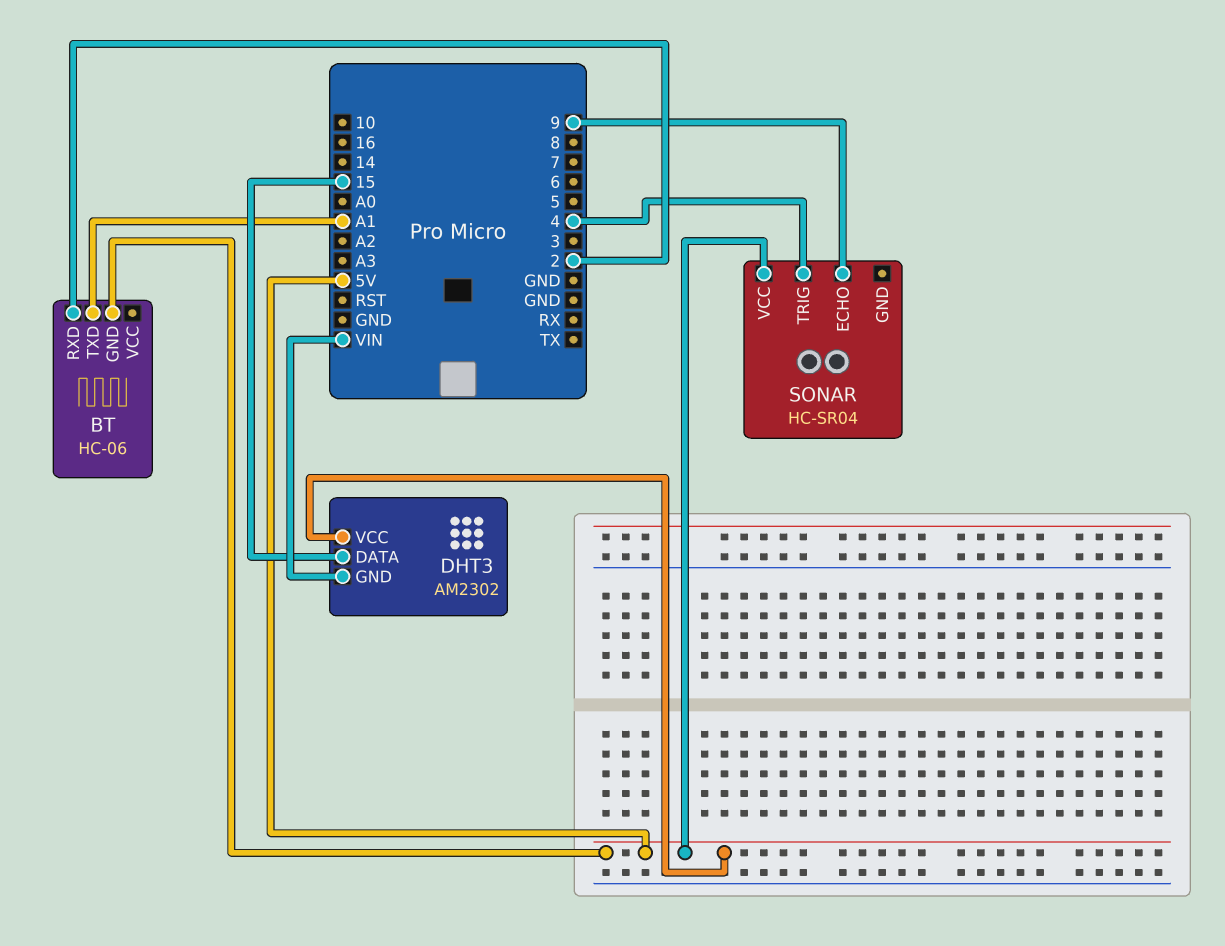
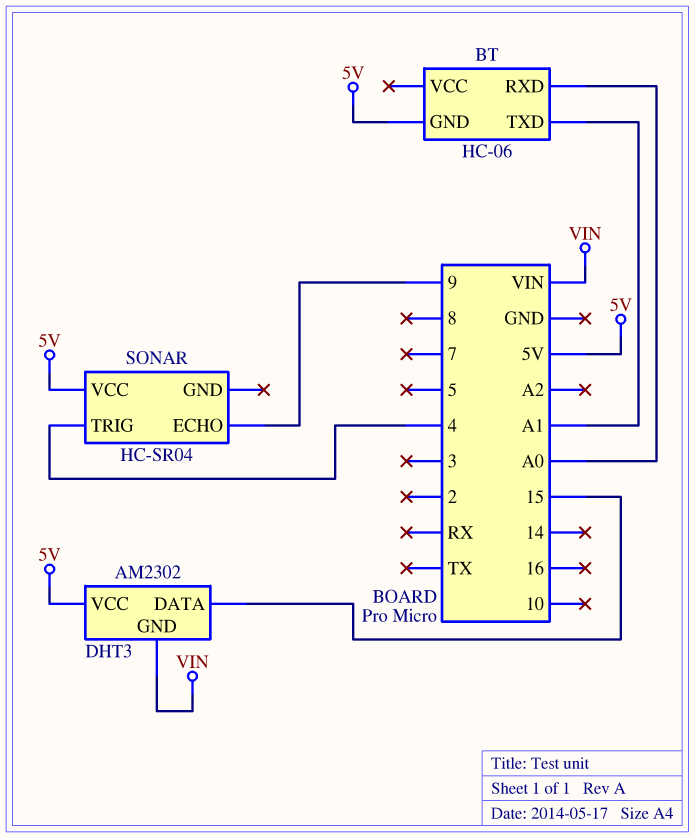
BT pin RXD: 2 -> A0

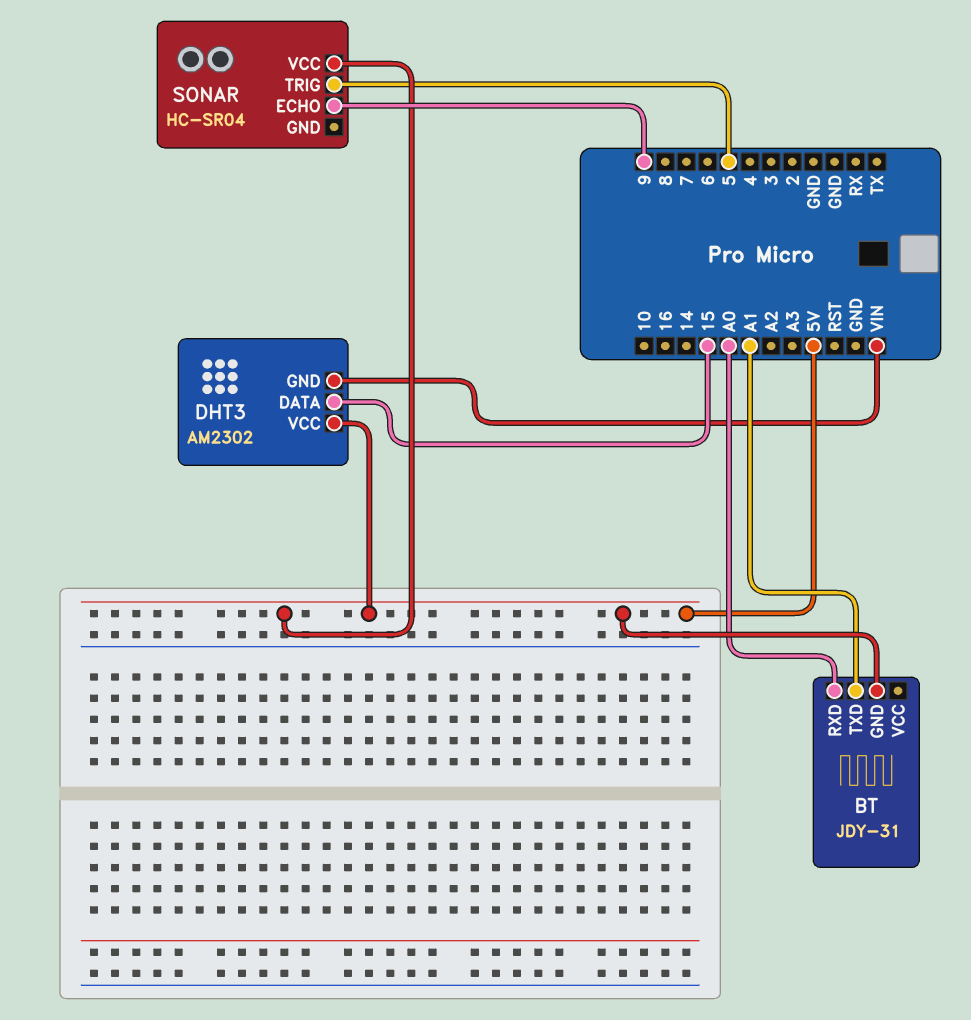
BT: HC-06 -> JDY-31
SONAR pin TRIG: 4 -> 5

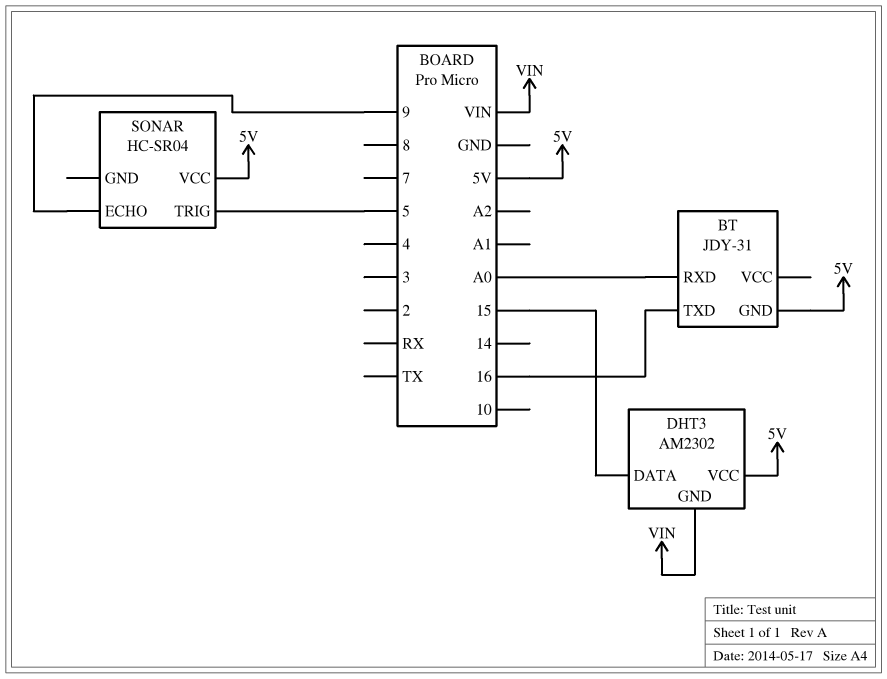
BT pin TXD: A1 -> 16

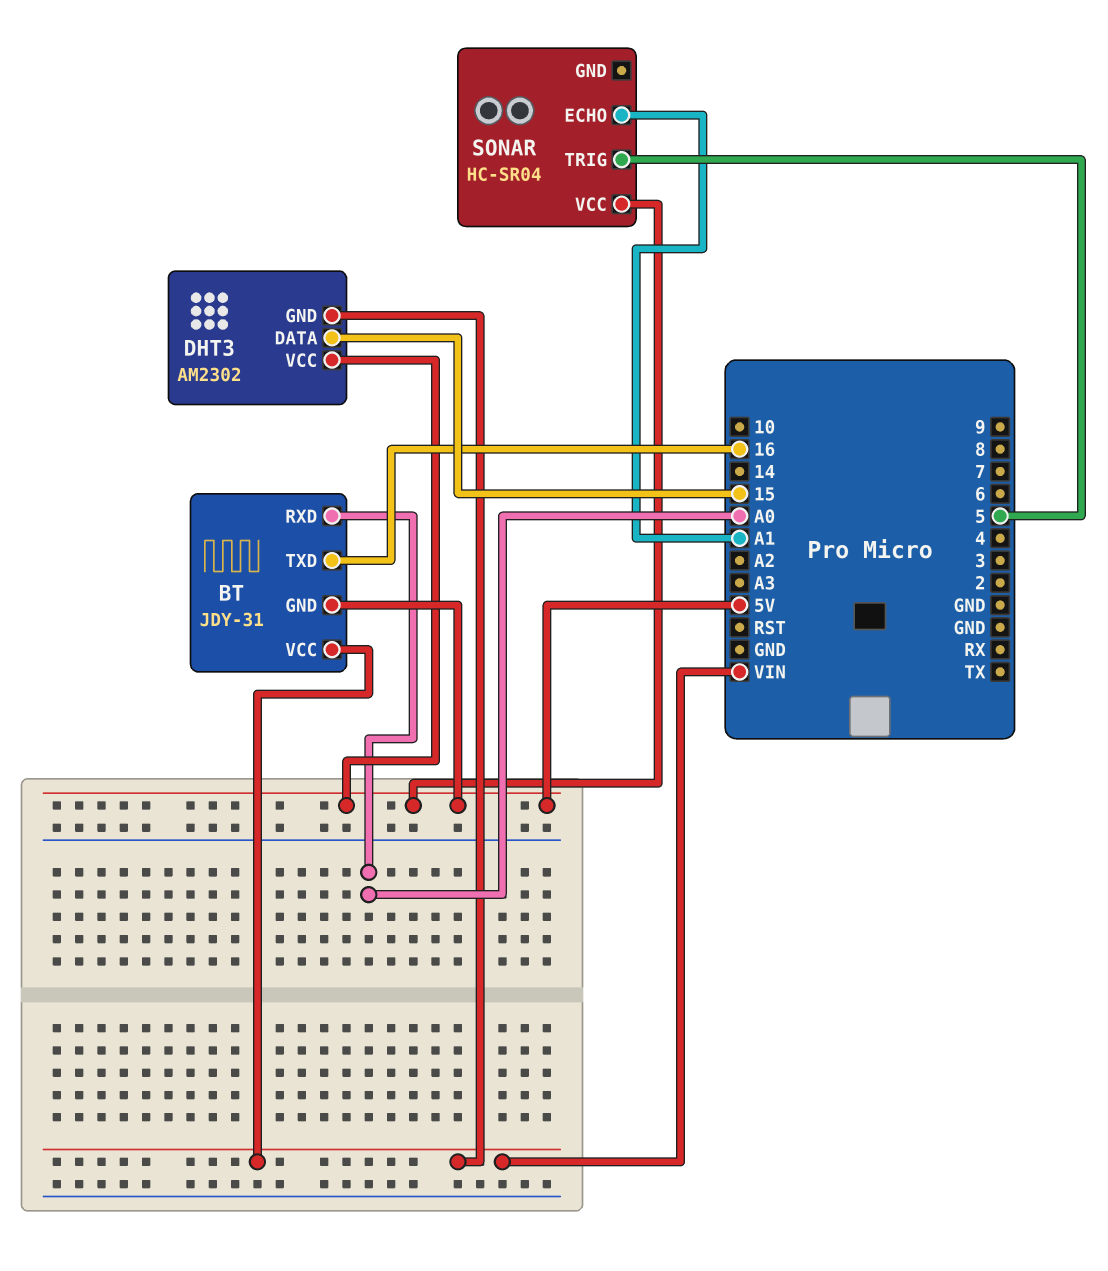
BT pin VCC: none -> VIN
SONAR pin ECHO: 9 -> A1

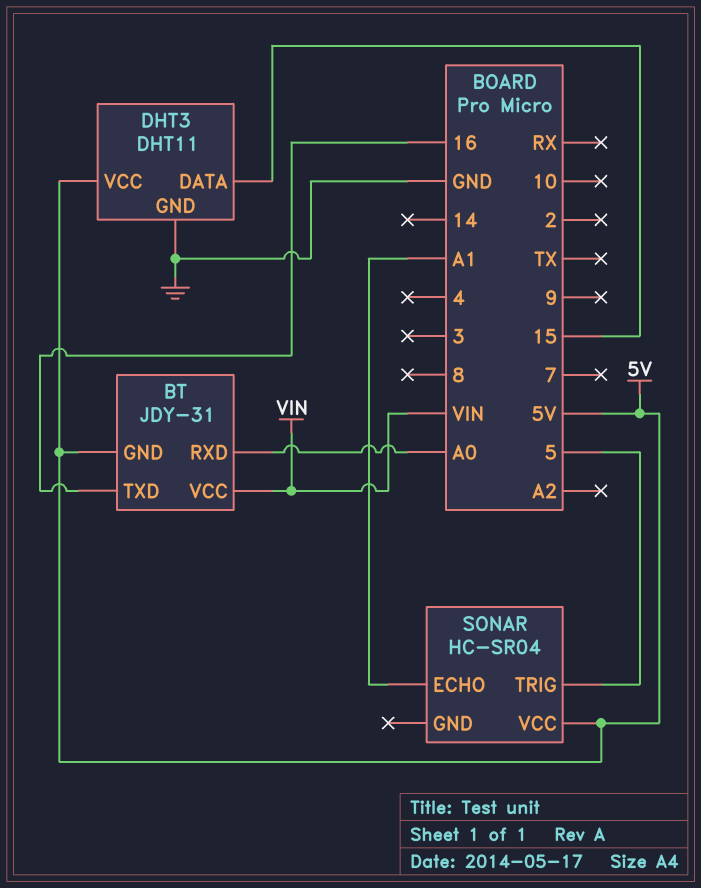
DHT3: AM2302 -> DHT11
DHT3 pin GND: VIN -> GND

